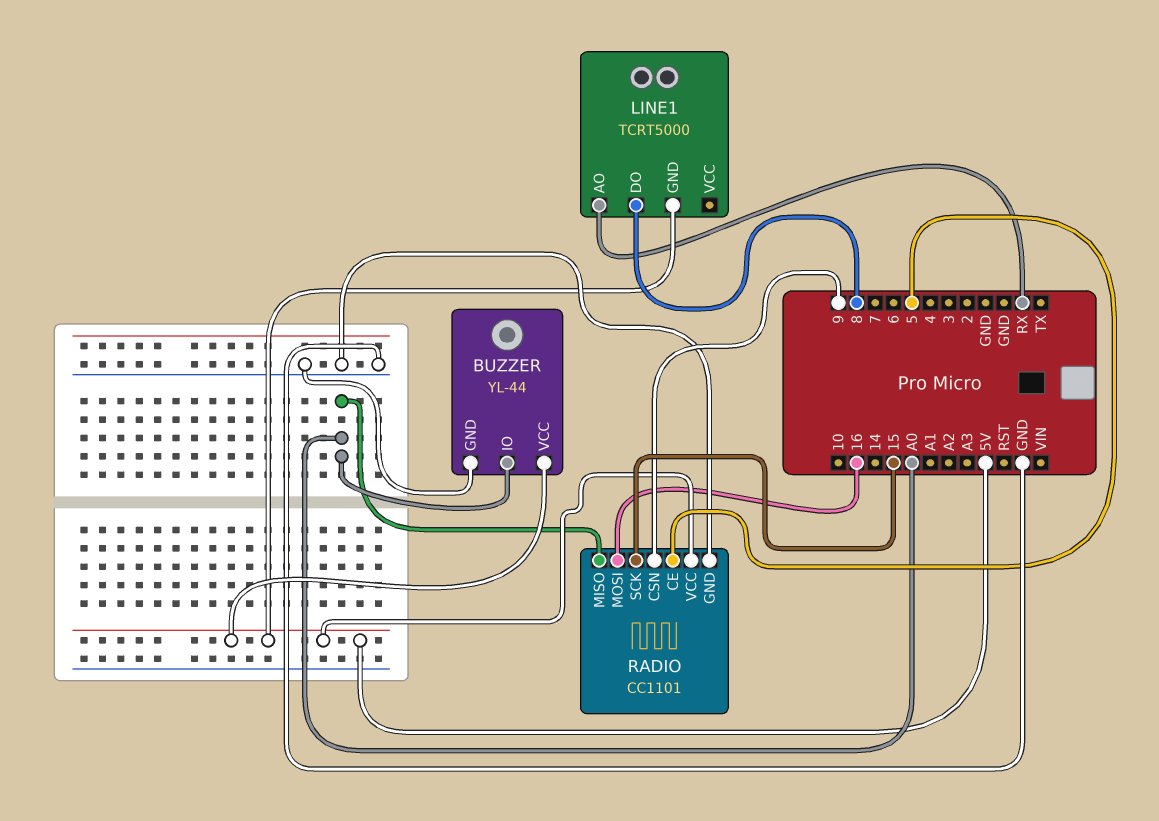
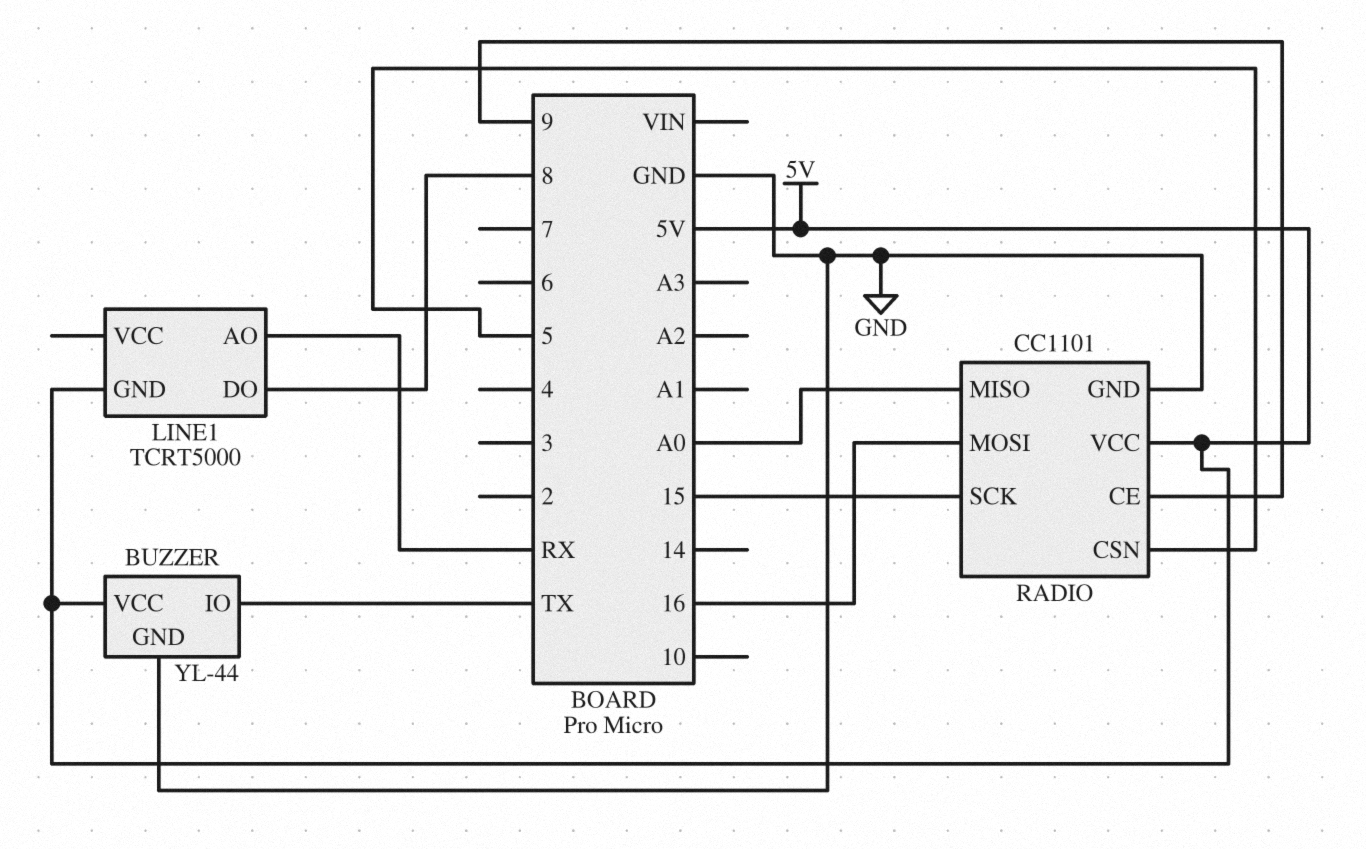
BUZZER pin IO: A0 -> TX
RADIO pin CE: 5 -> 9
RADIO pin CSN: 9 -> 5

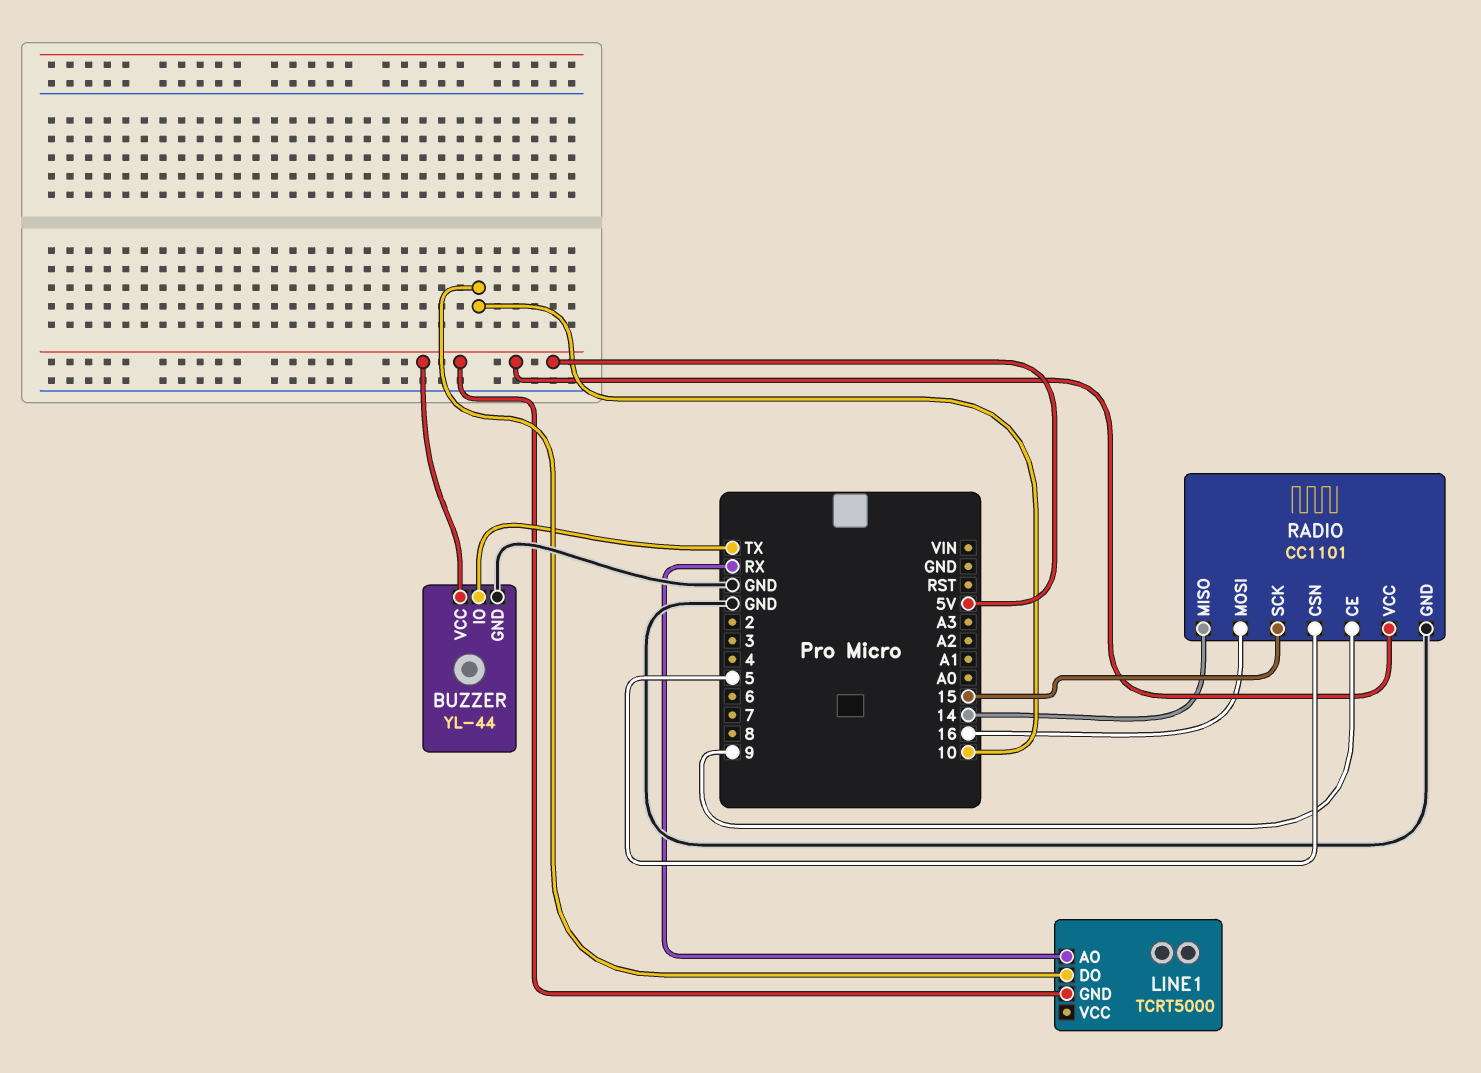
LINE1 pin DO: 8 -> 10
RADIO pin MISO: A0 -> 14

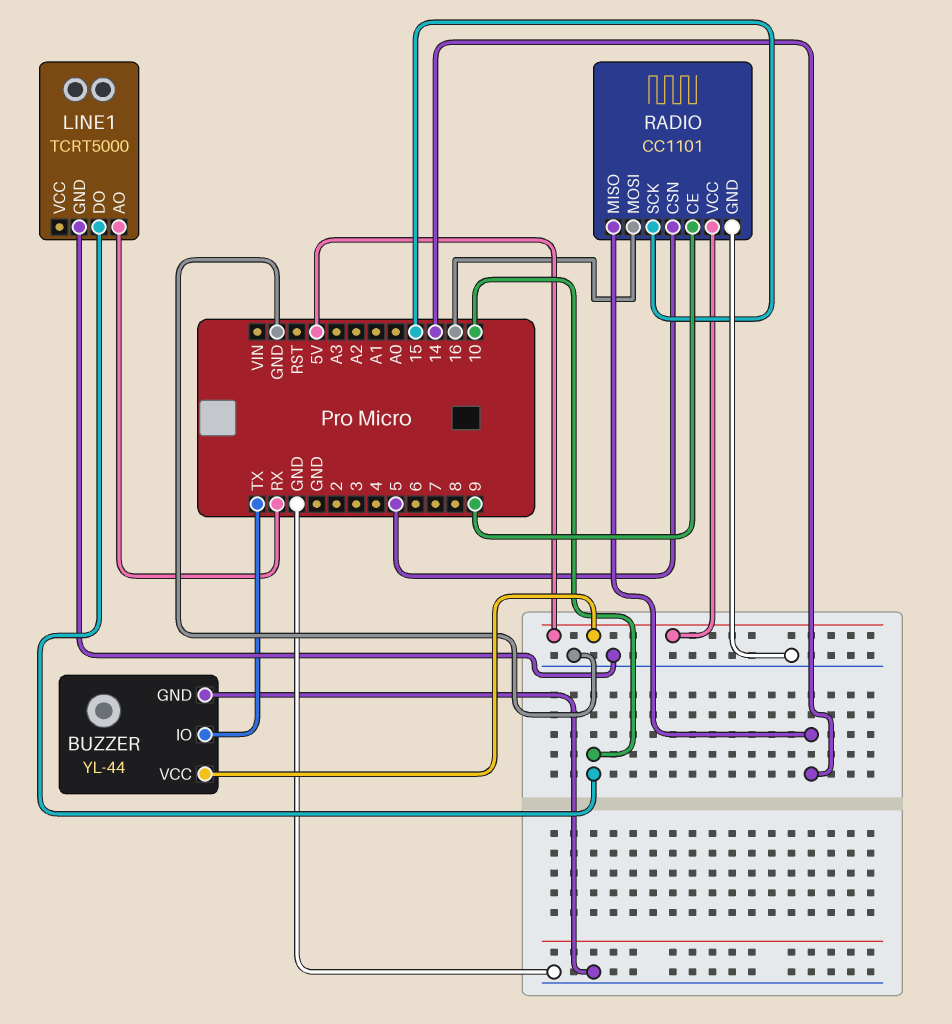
LINE1 pin GND: 5V -> GND

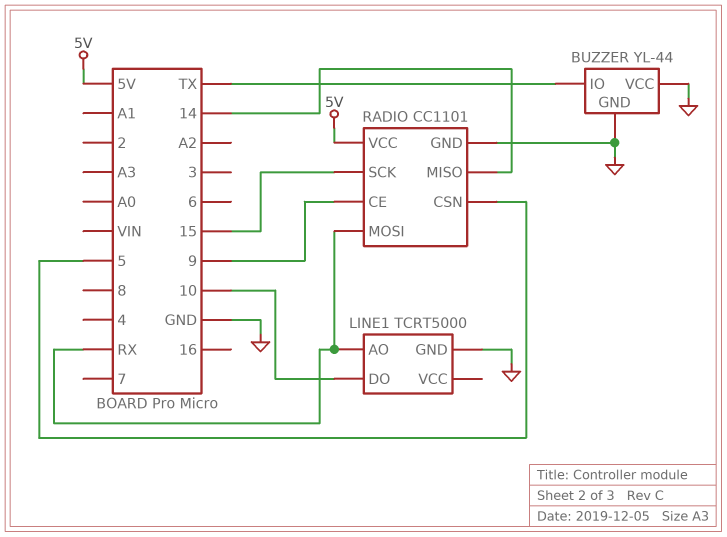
BUZZER pin VCC: 5V -> GND
RADIO pin MOSI: 16 -> RX

